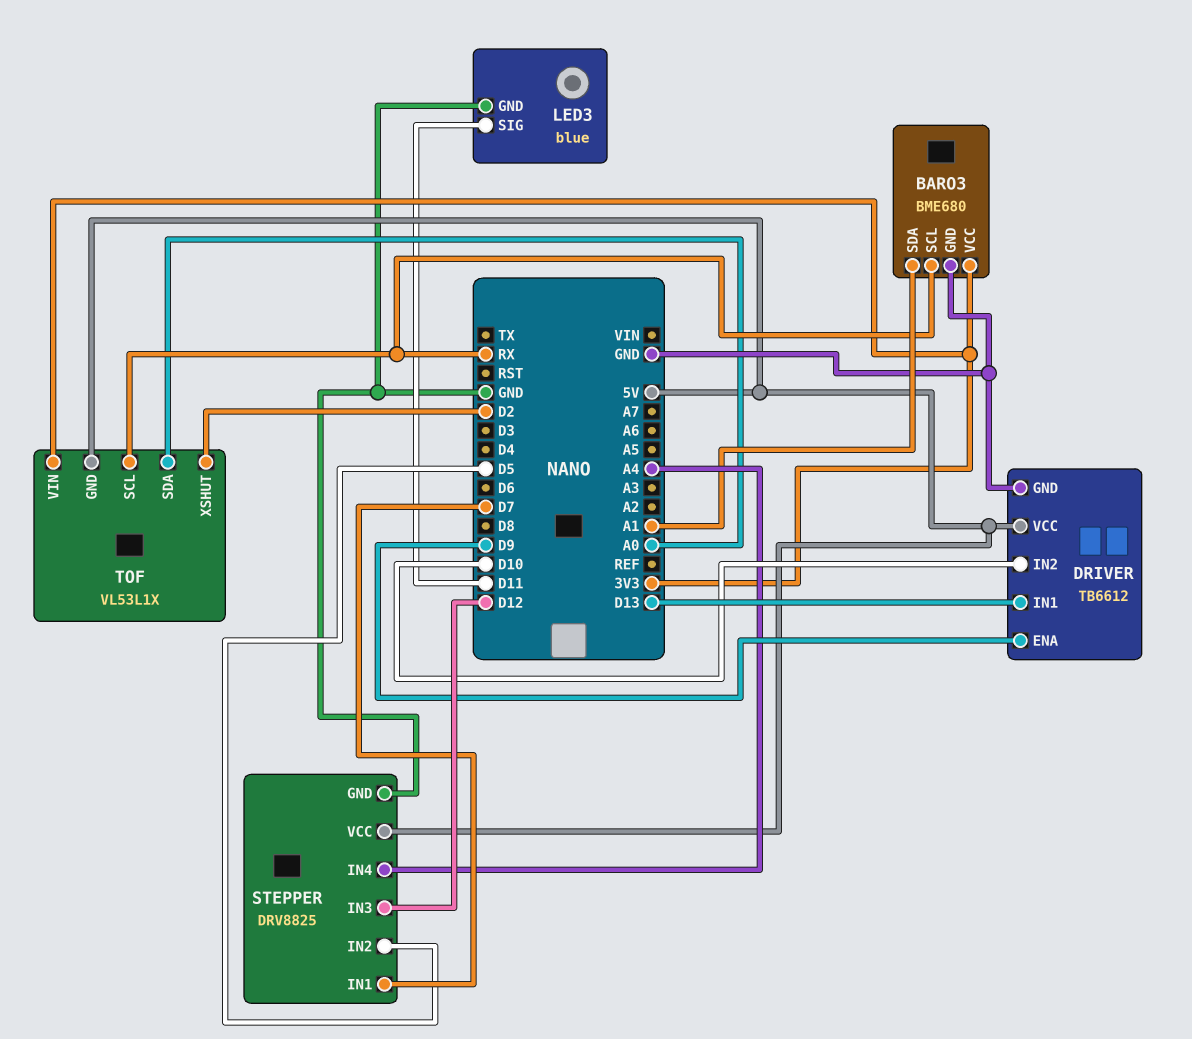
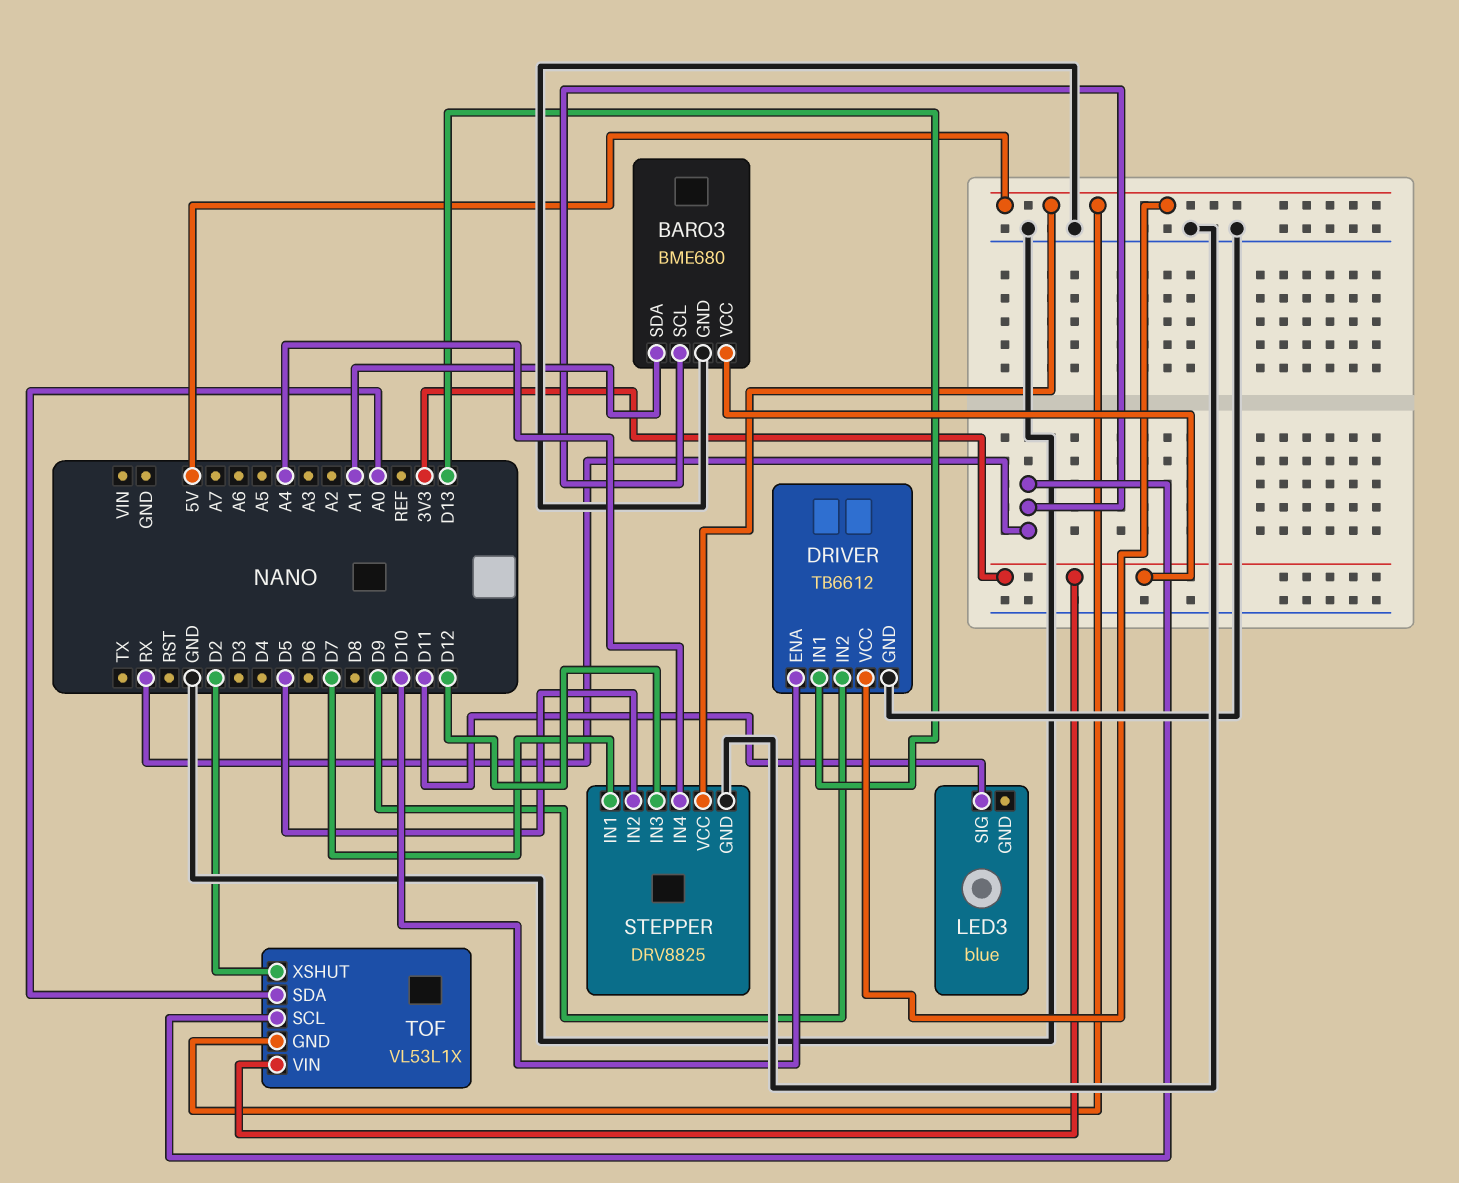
DRIVER pin ENA: D9 -> D10
DRIVER pin IN2: D10 -> D9
LED3 pin GND: GND -> none

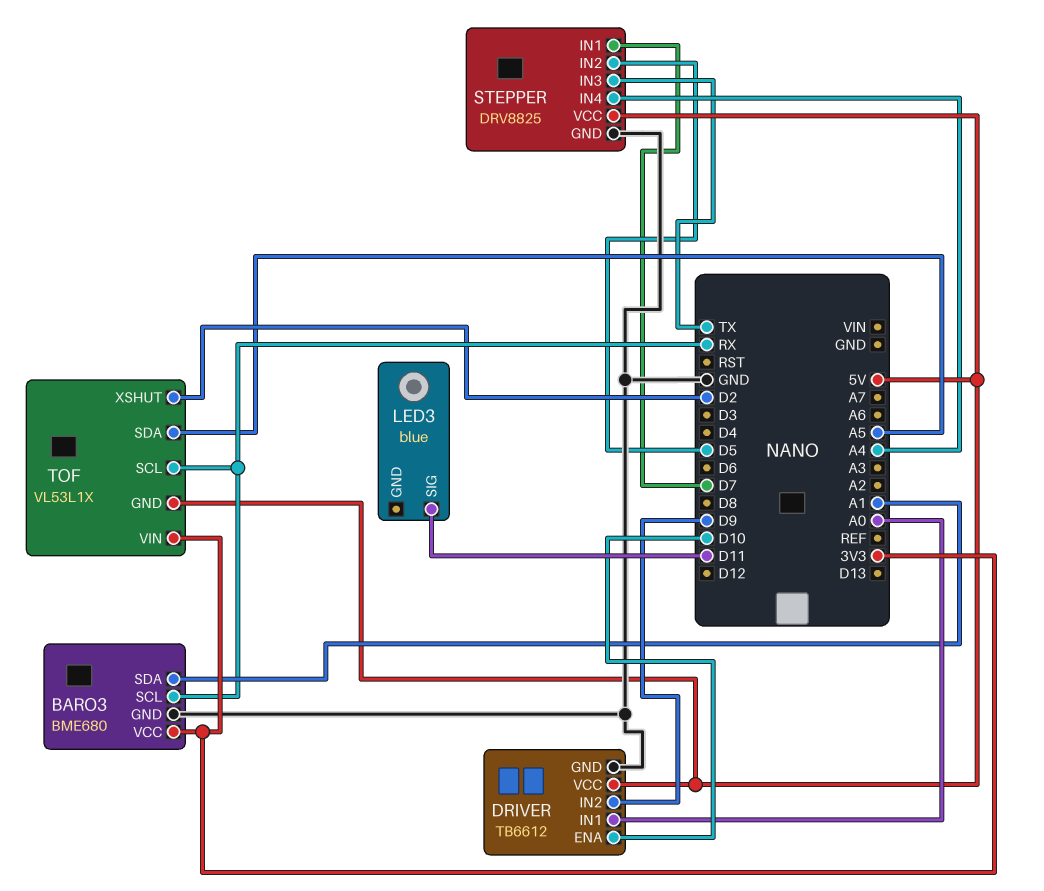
DRIVER pin IN1: D13 -> A0
STEPPER pin IN3: D12 -> TX
TOF pin SDA: A0 -> A5

